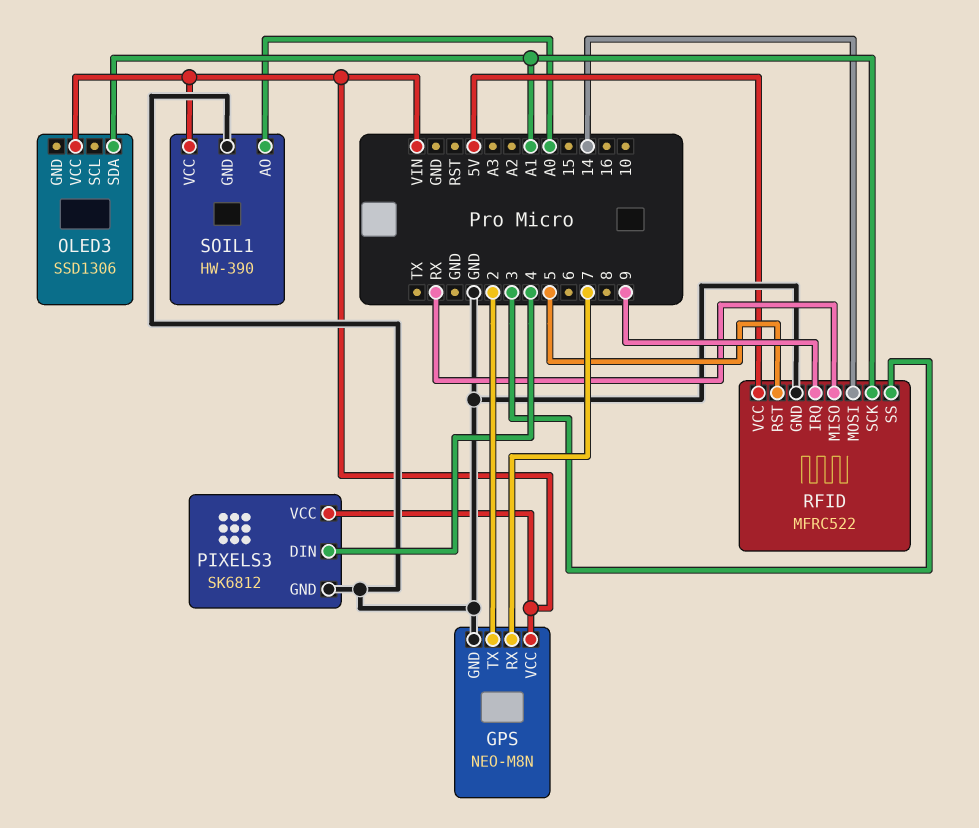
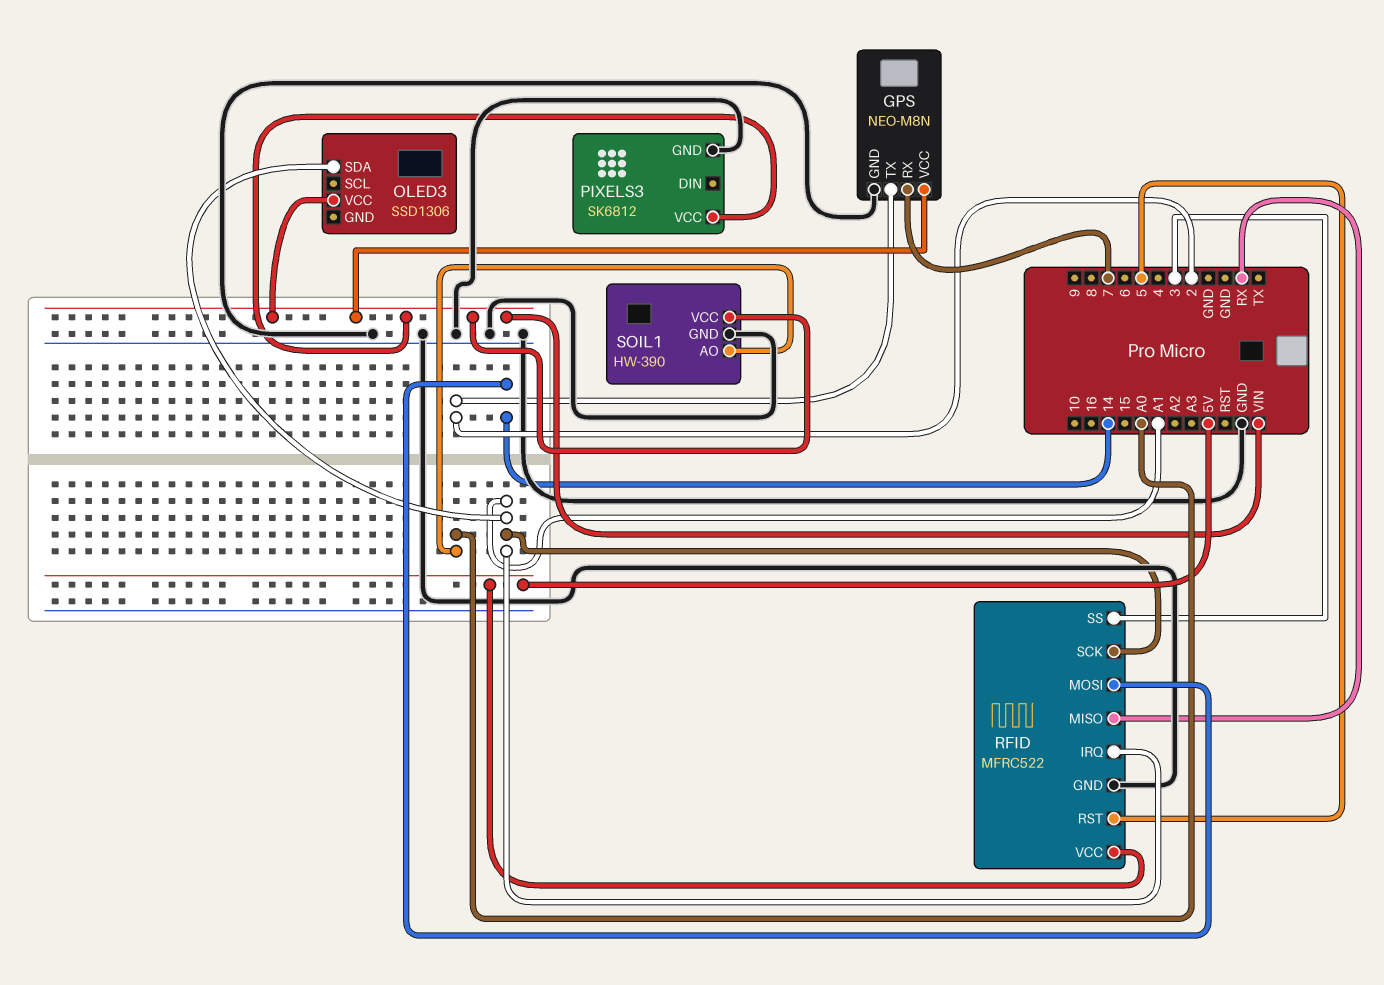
PIXELS3 pin DIN: 4 -> none
RFID pin IRQ: 9 -> A1

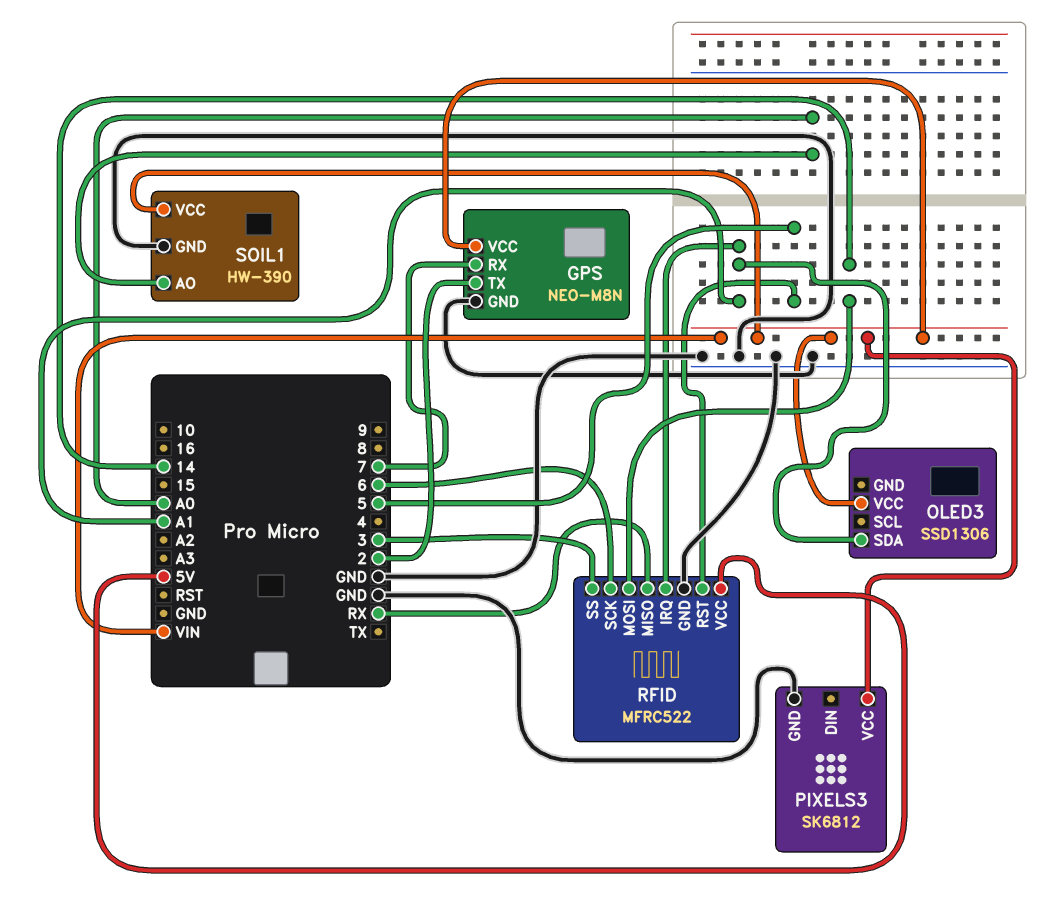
RFID pin SCK: A1 -> 6

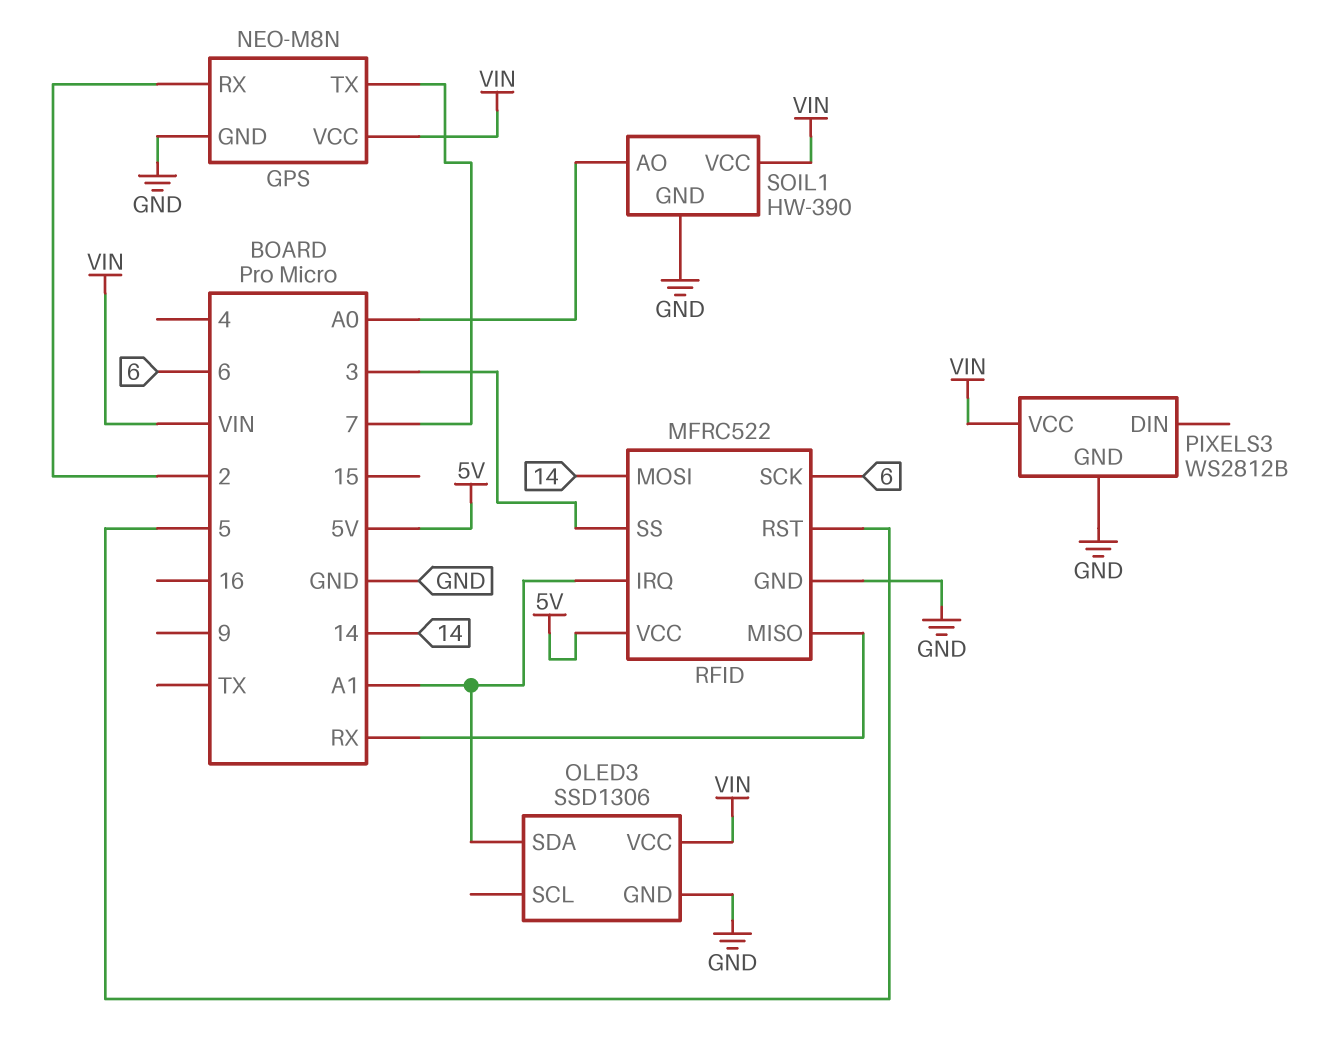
GPS pin RX: 7 -> 2
GPS pin TX: 2 -> 7
OLED3 pin GND: none -> GND
PIXELS3: SK6812 -> WS2812B

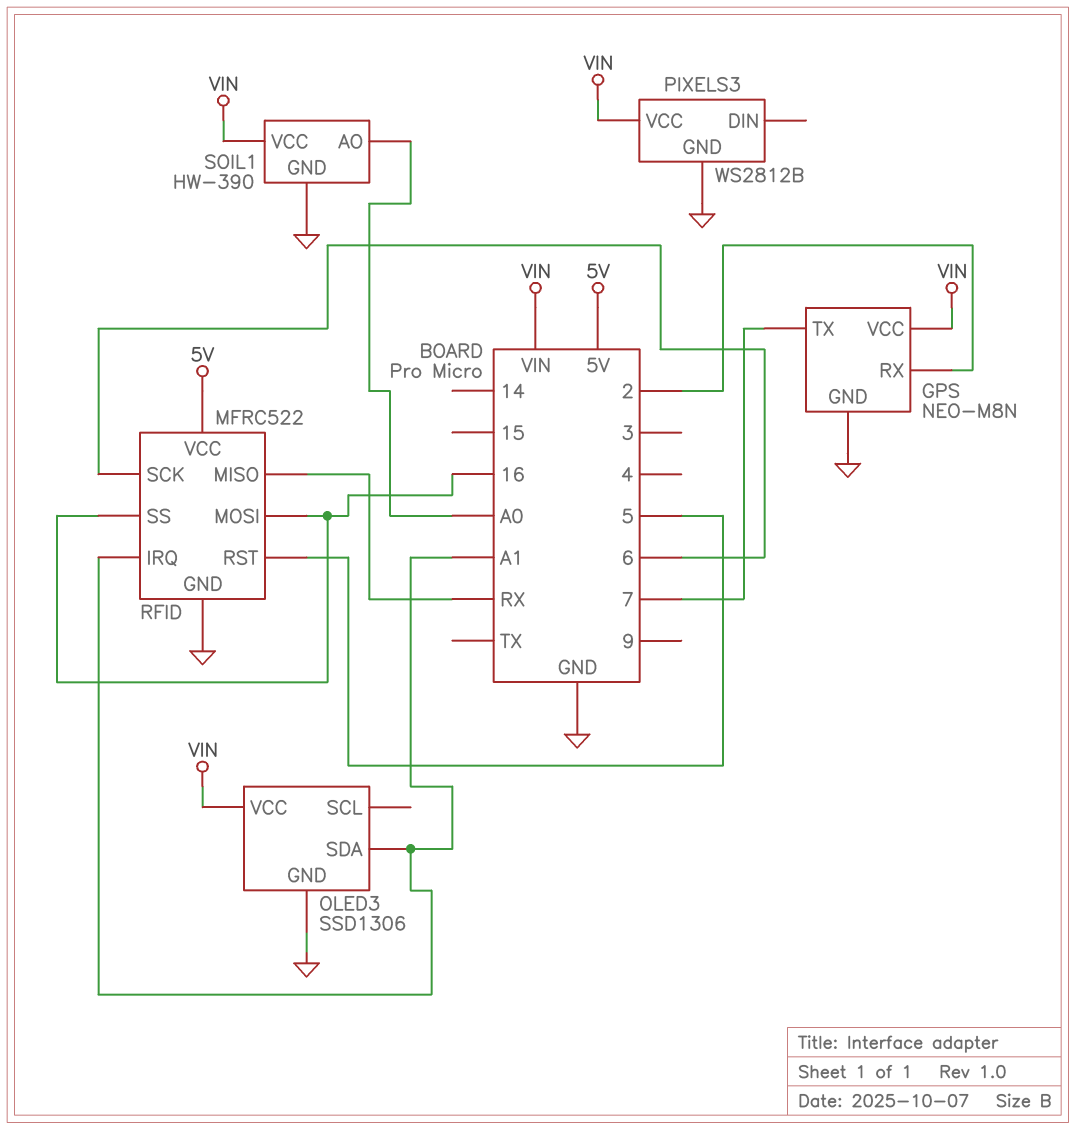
RFID pin MOSI: 14 -> 16
RFID pin SS: 3 -> 16

